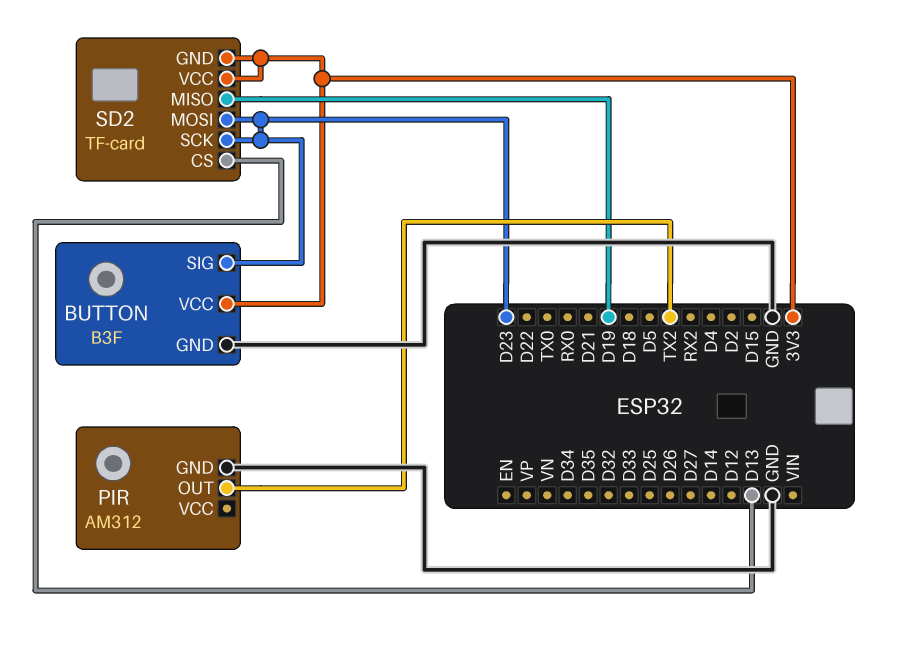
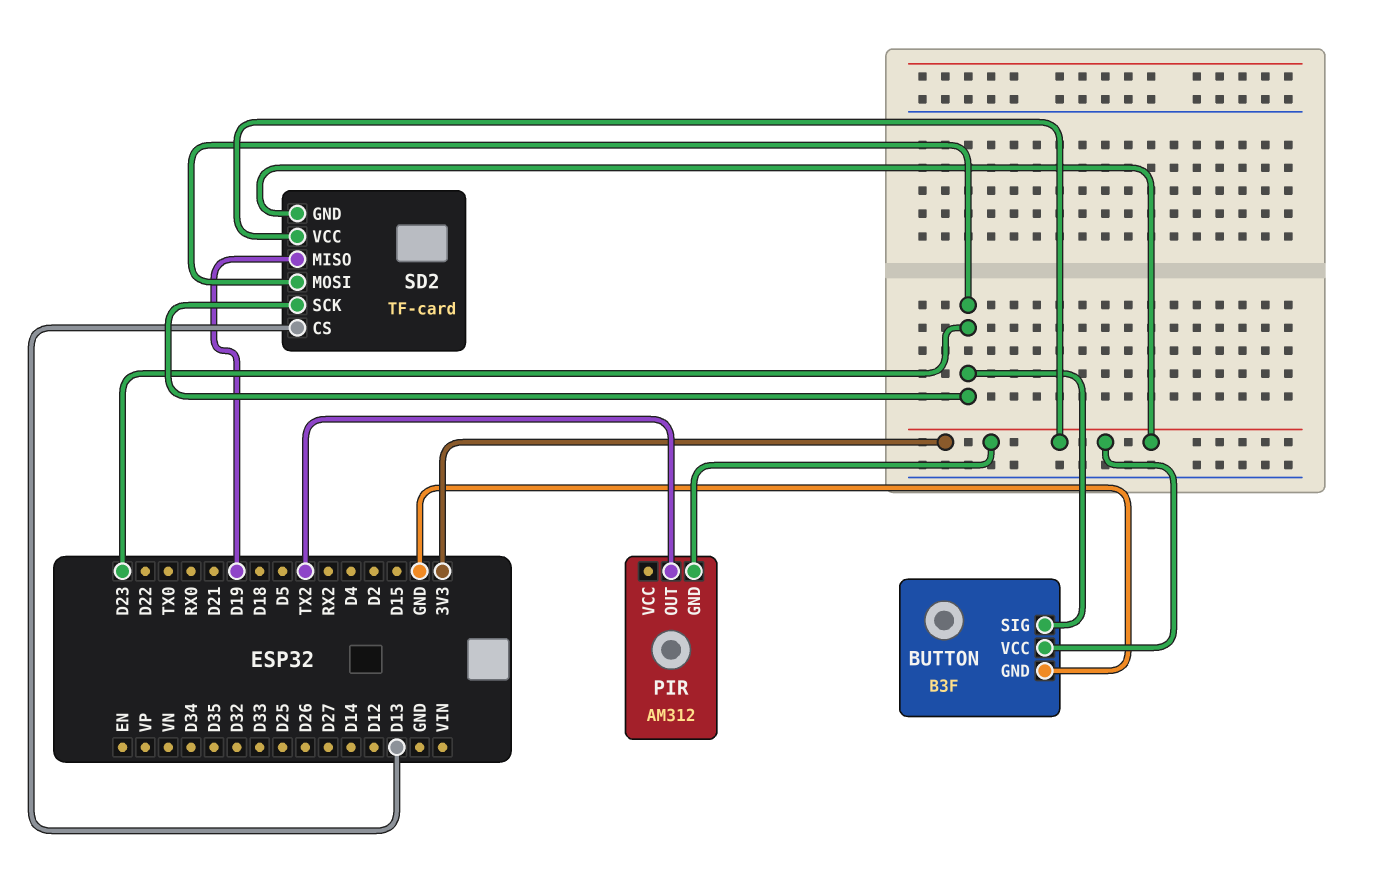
PIR pin GND: GND -> 3V3

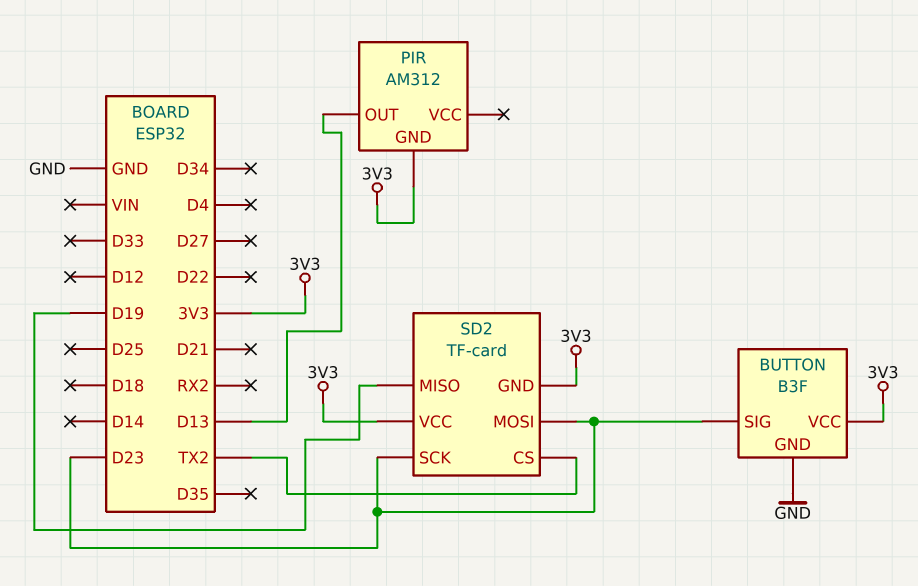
PIR pin OUT: TX2 -> D13
SD2 pin CS: D13 -> TX2

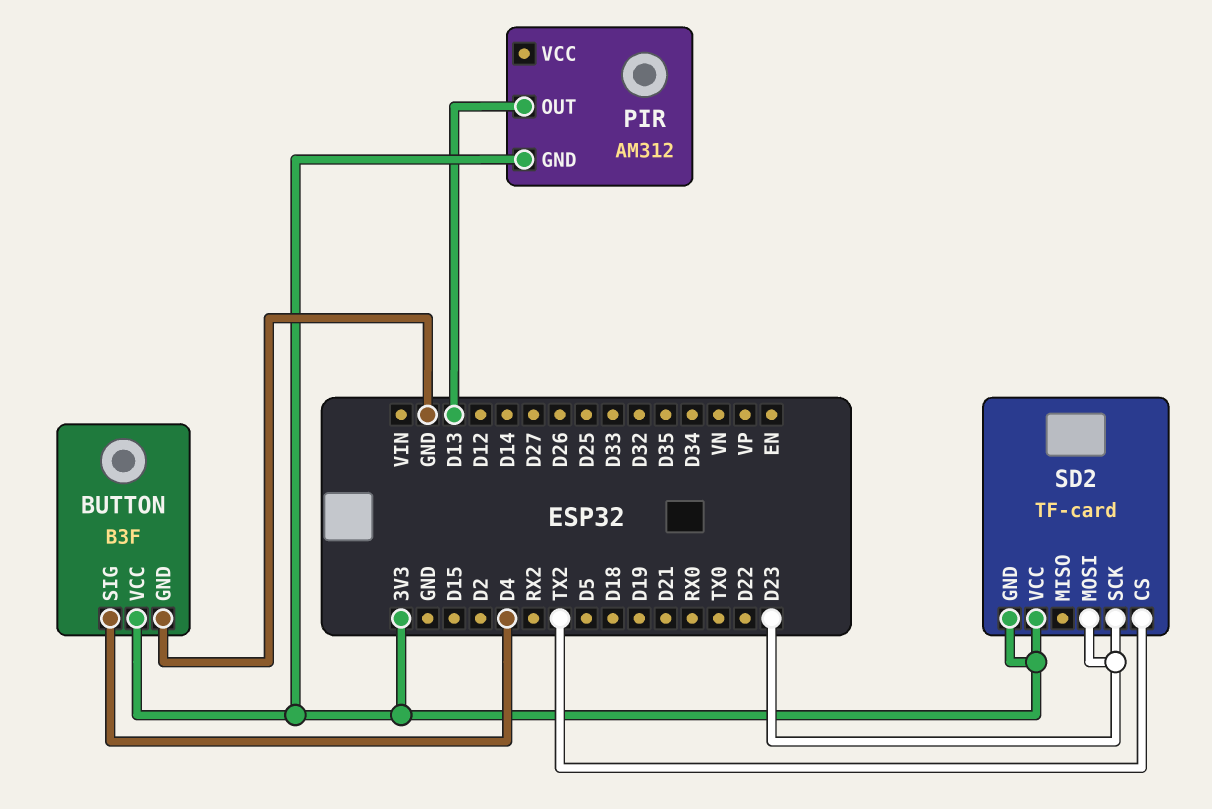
BUTTON pin SIG: D23 -> D4
SD2 pin MISO: D19 -> none

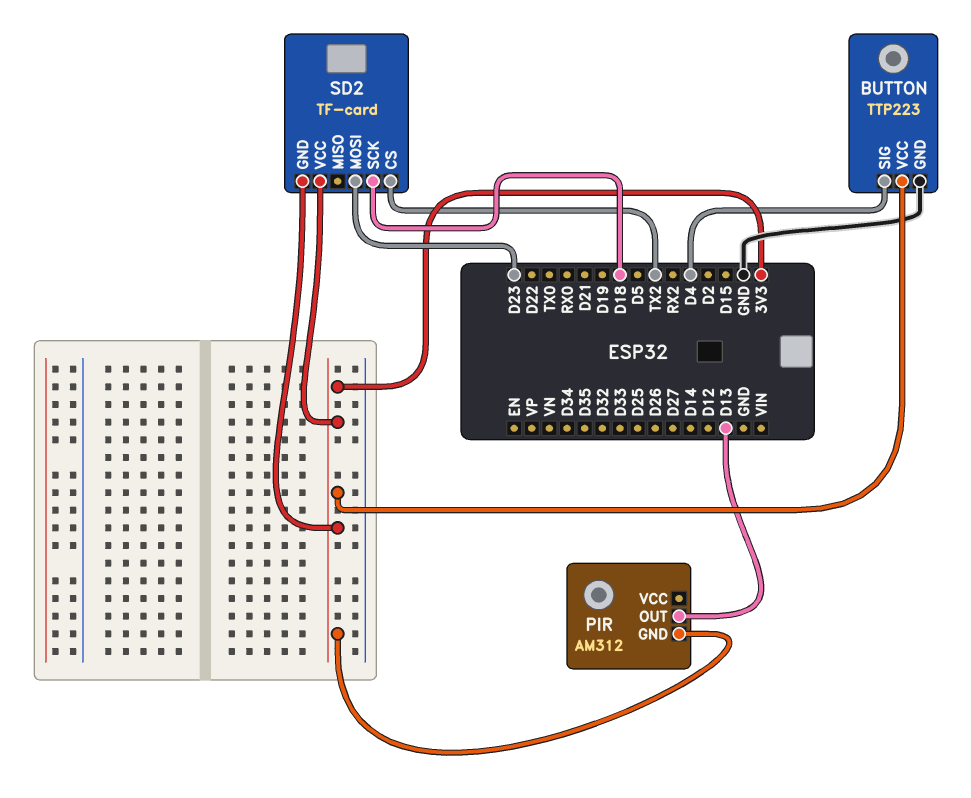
BUTTON: B3F -> TTP223
SD2 pin SCK: D23 -> D18

